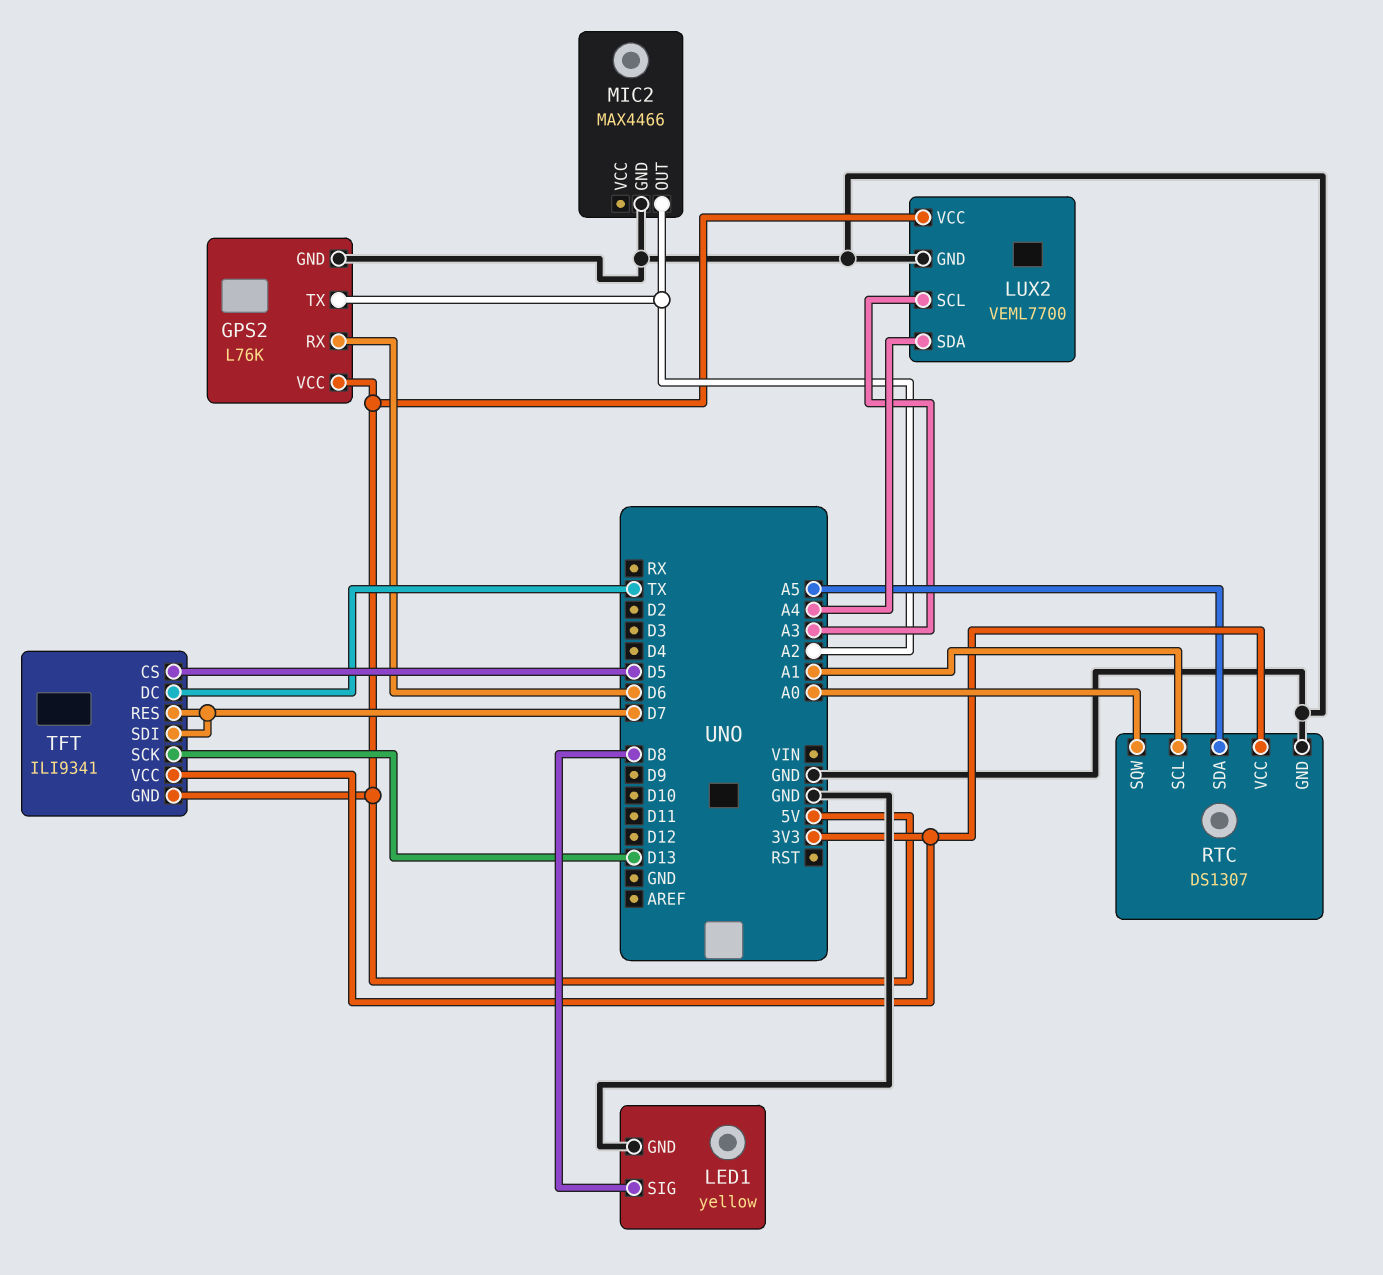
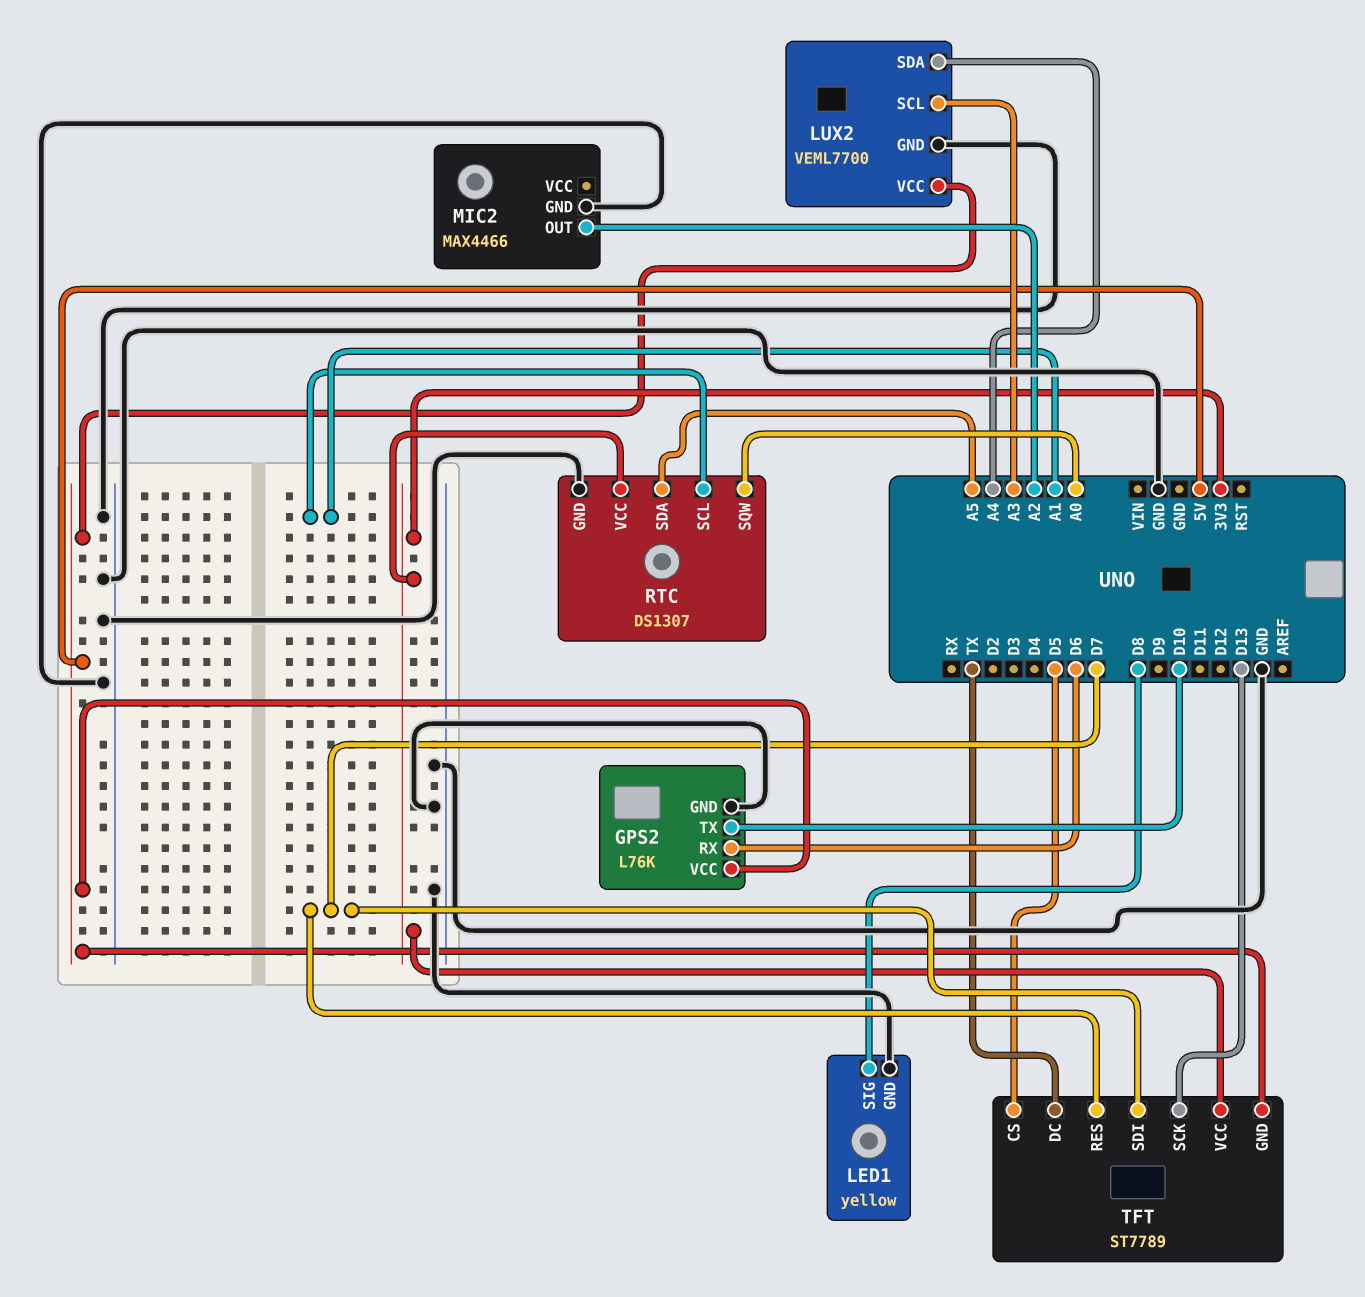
GPS2 pin TX: A2 -> D10
TFT: ILI9341 -> ST7789

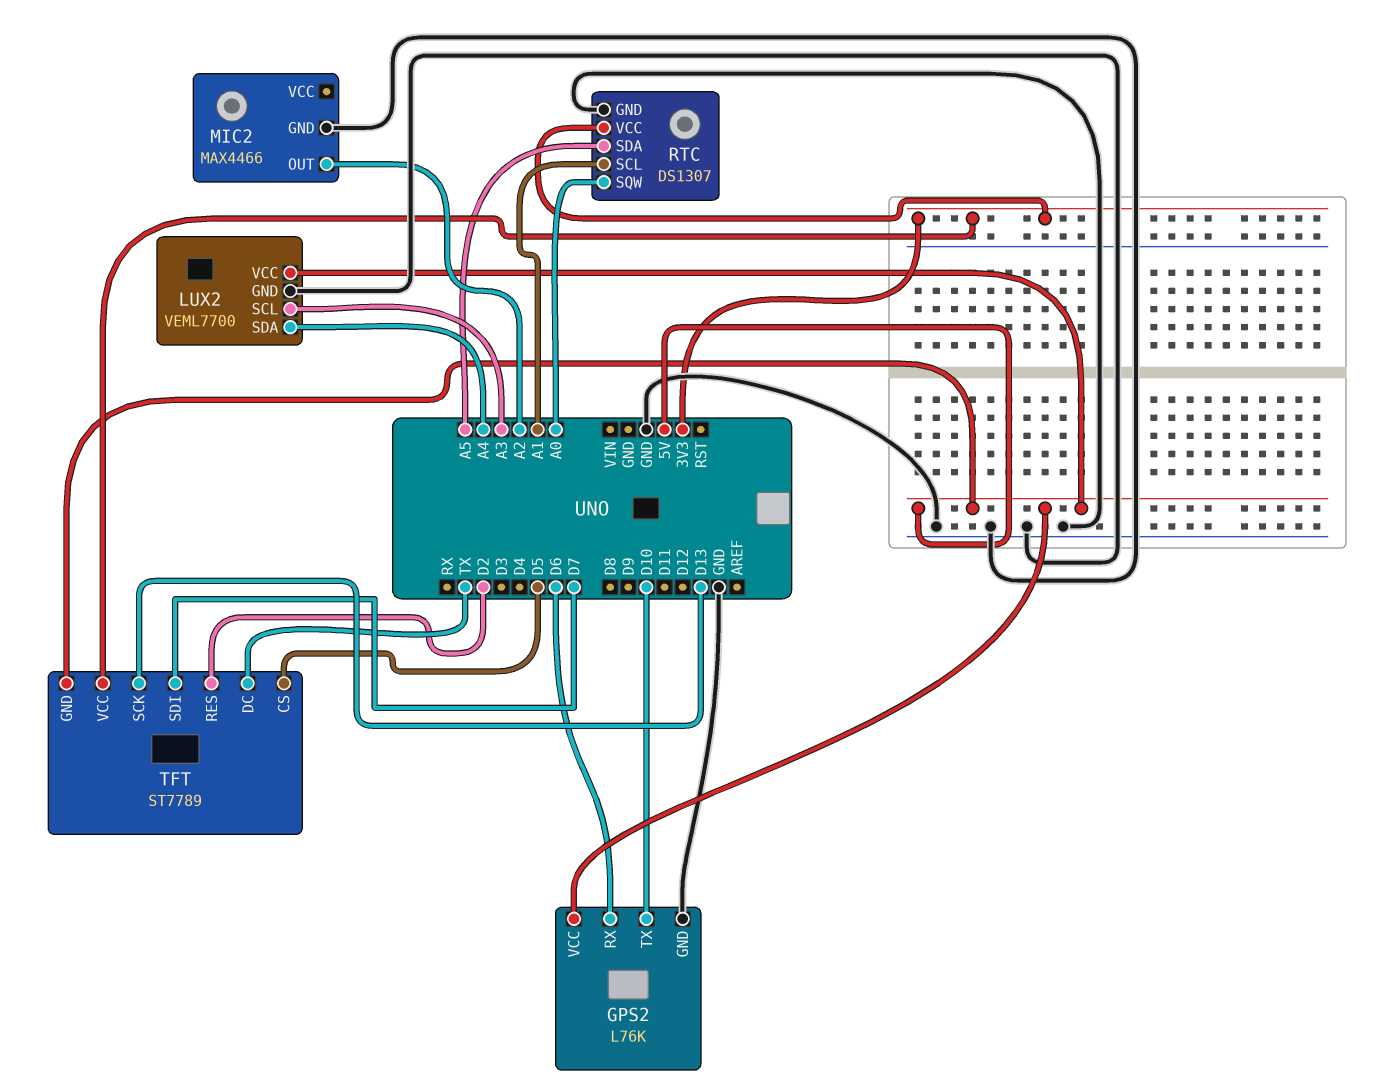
LED1: yellow -> none
LED1 pin GND: GND -> none
LED1 pin SIG: D8 -> none
TFT pin RES: D7 -> D2

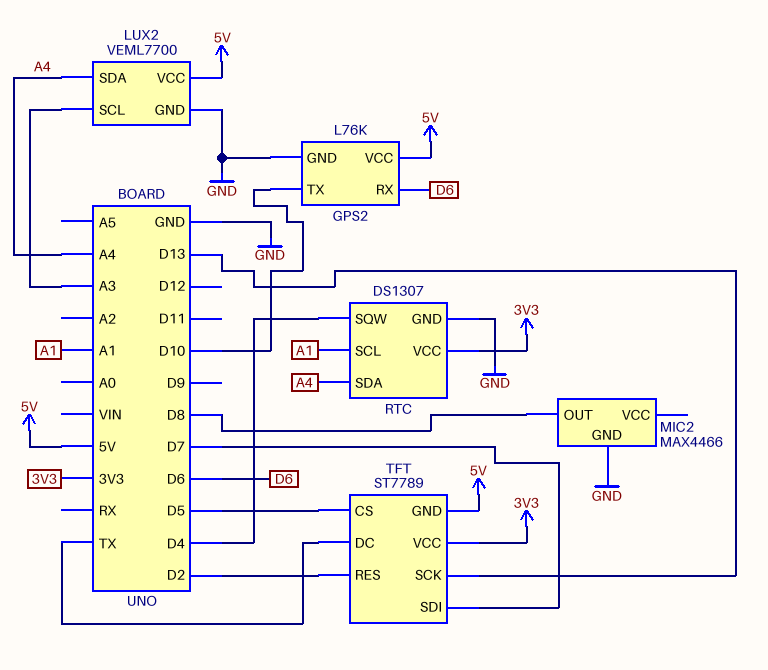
MIC2 pin OUT: A2 -> D8
RTC pin SDA: A5 -> A4
RTC pin SQW: A0 -> D4

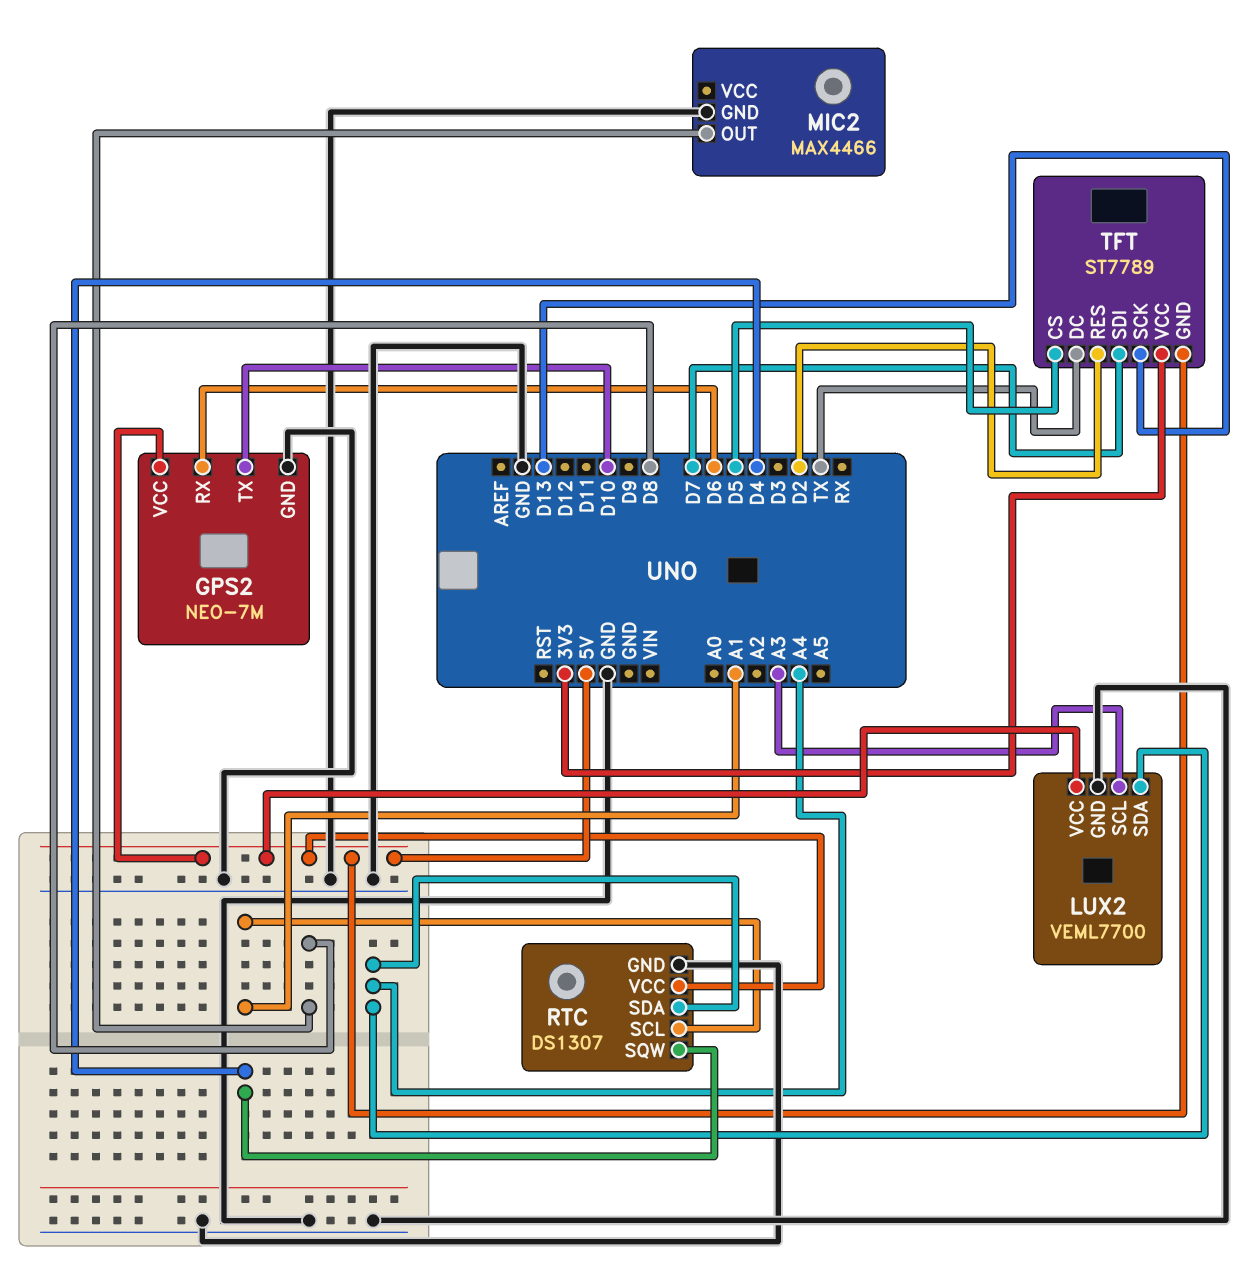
GPS2: L76K -> NEO-7M
RTC pin VCC: 3V3 -> 5V

